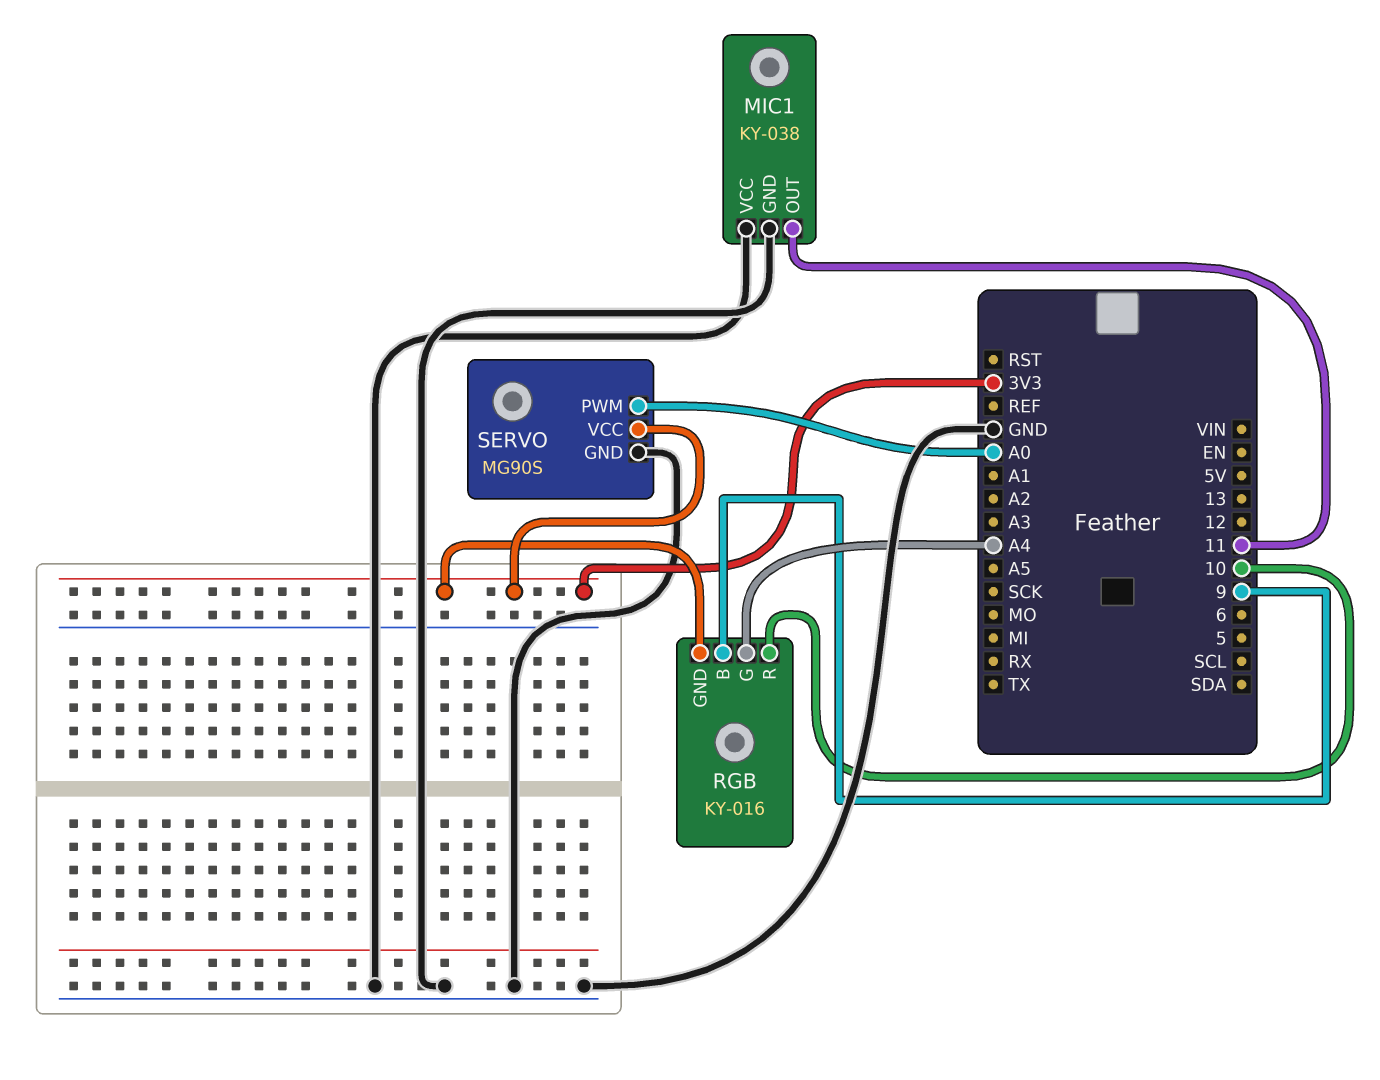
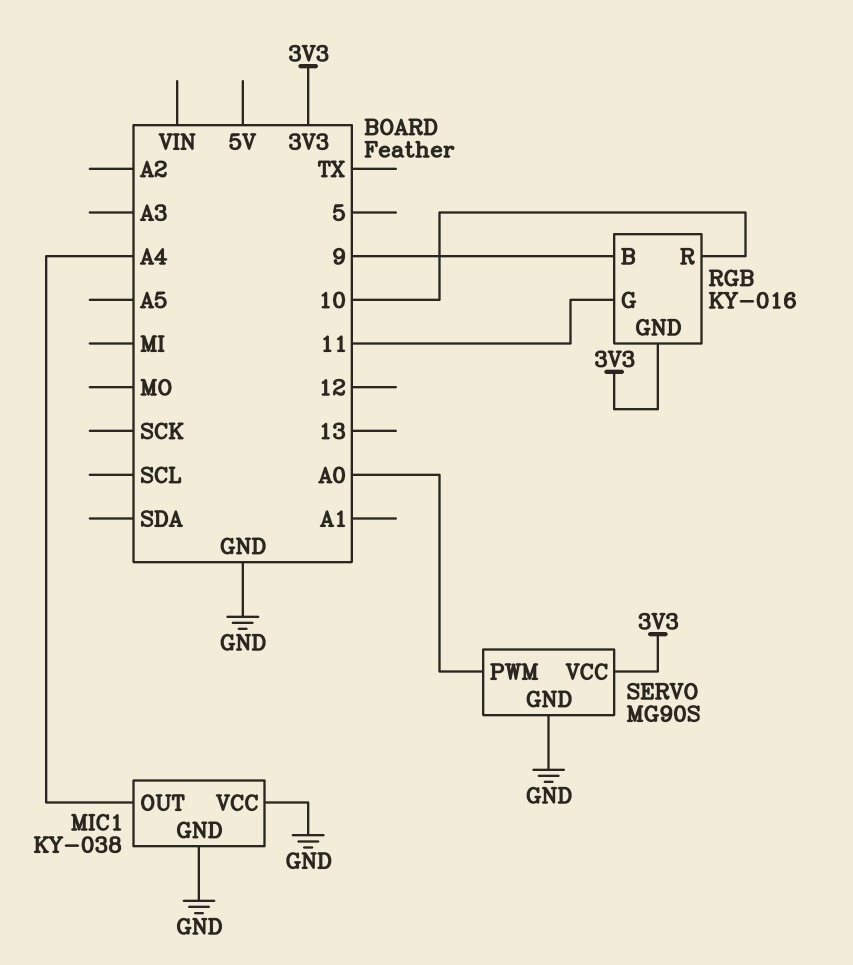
MIC1 pin OUT: 11 -> A4
RGB pin G: A4 -> 11

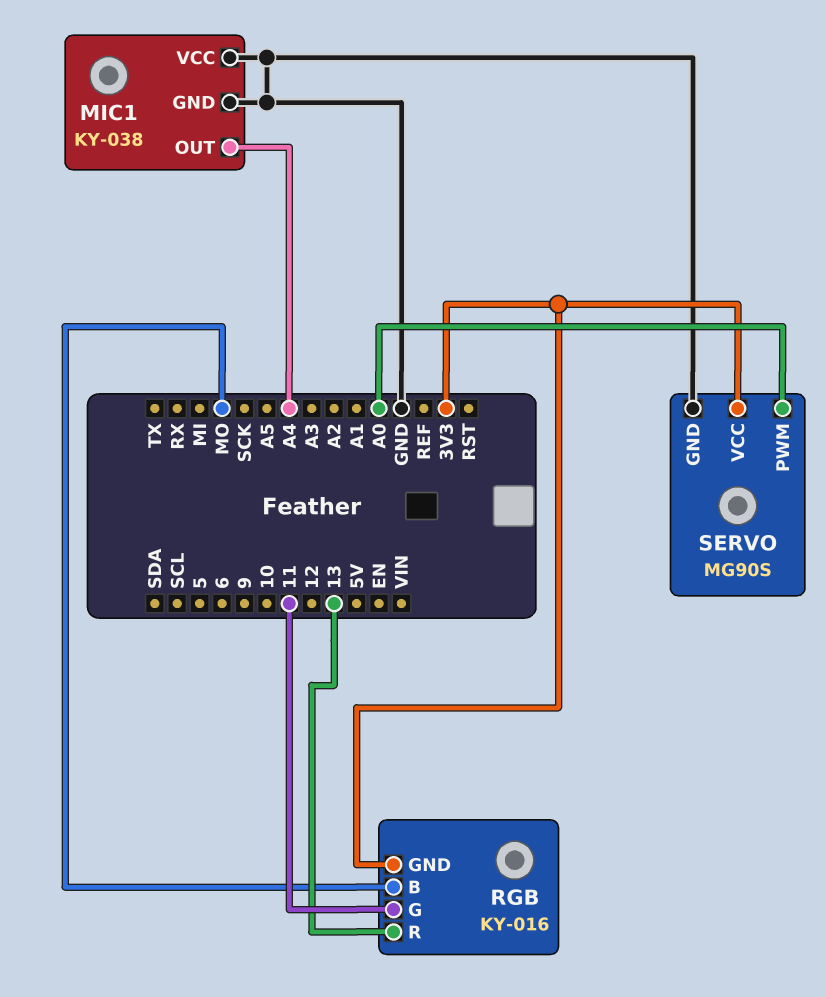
RGB pin B: 9 -> MO
RGB pin R: 10 -> 13

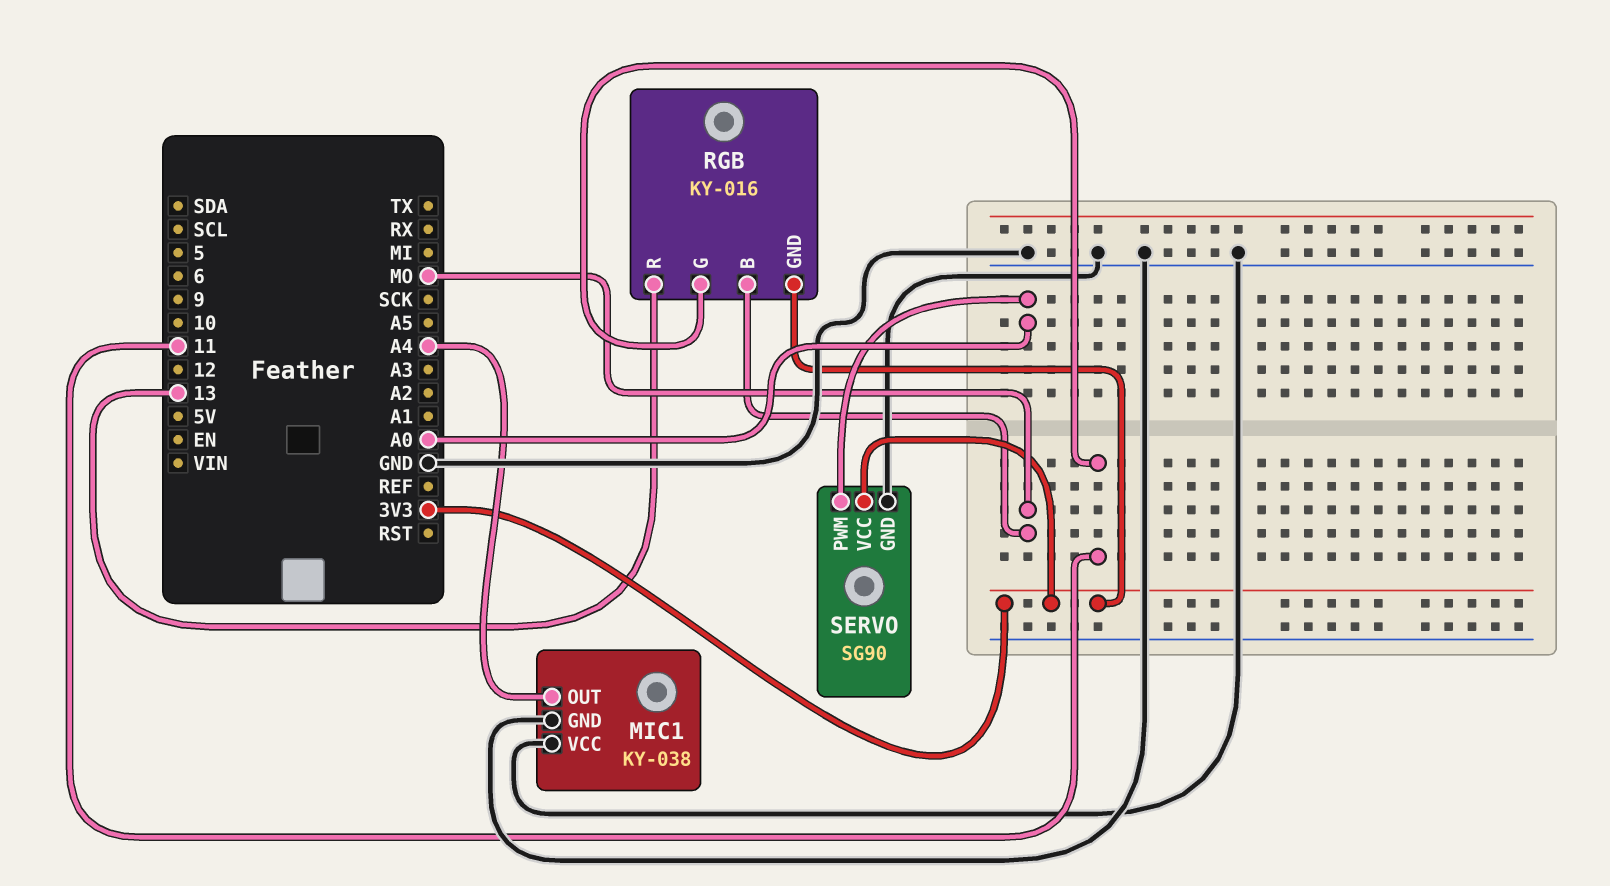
SERVO: MG90S -> SG90

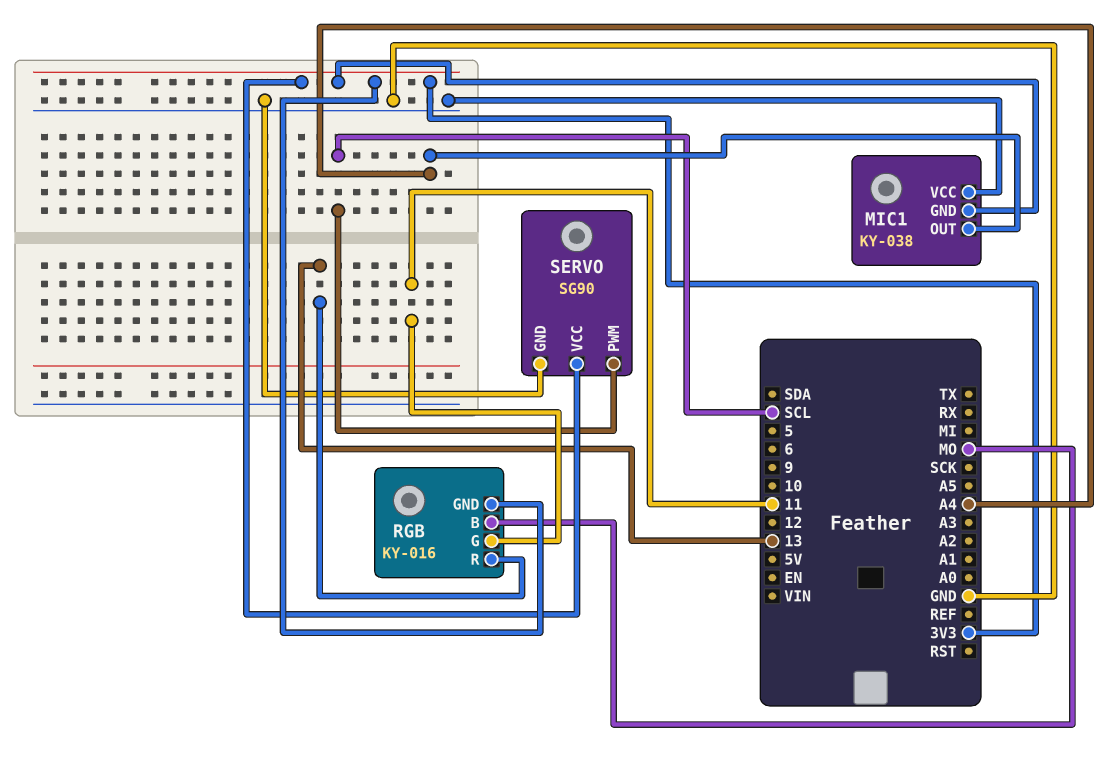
MIC1 pin GND: GND -> 3V3
SERVO pin PWM: A0 -> SCL

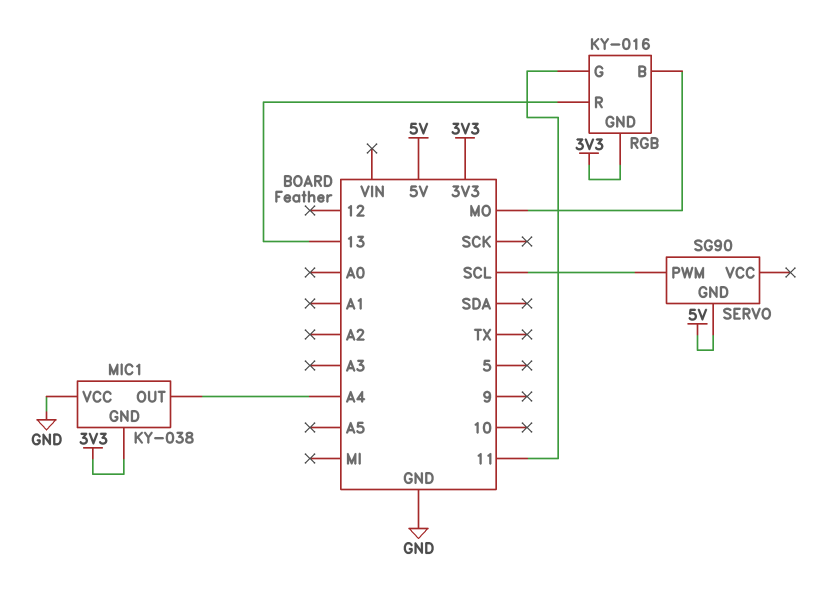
SERVO pin GND: GND -> 5V
SERVO pin VCC: 3V3 -> none

